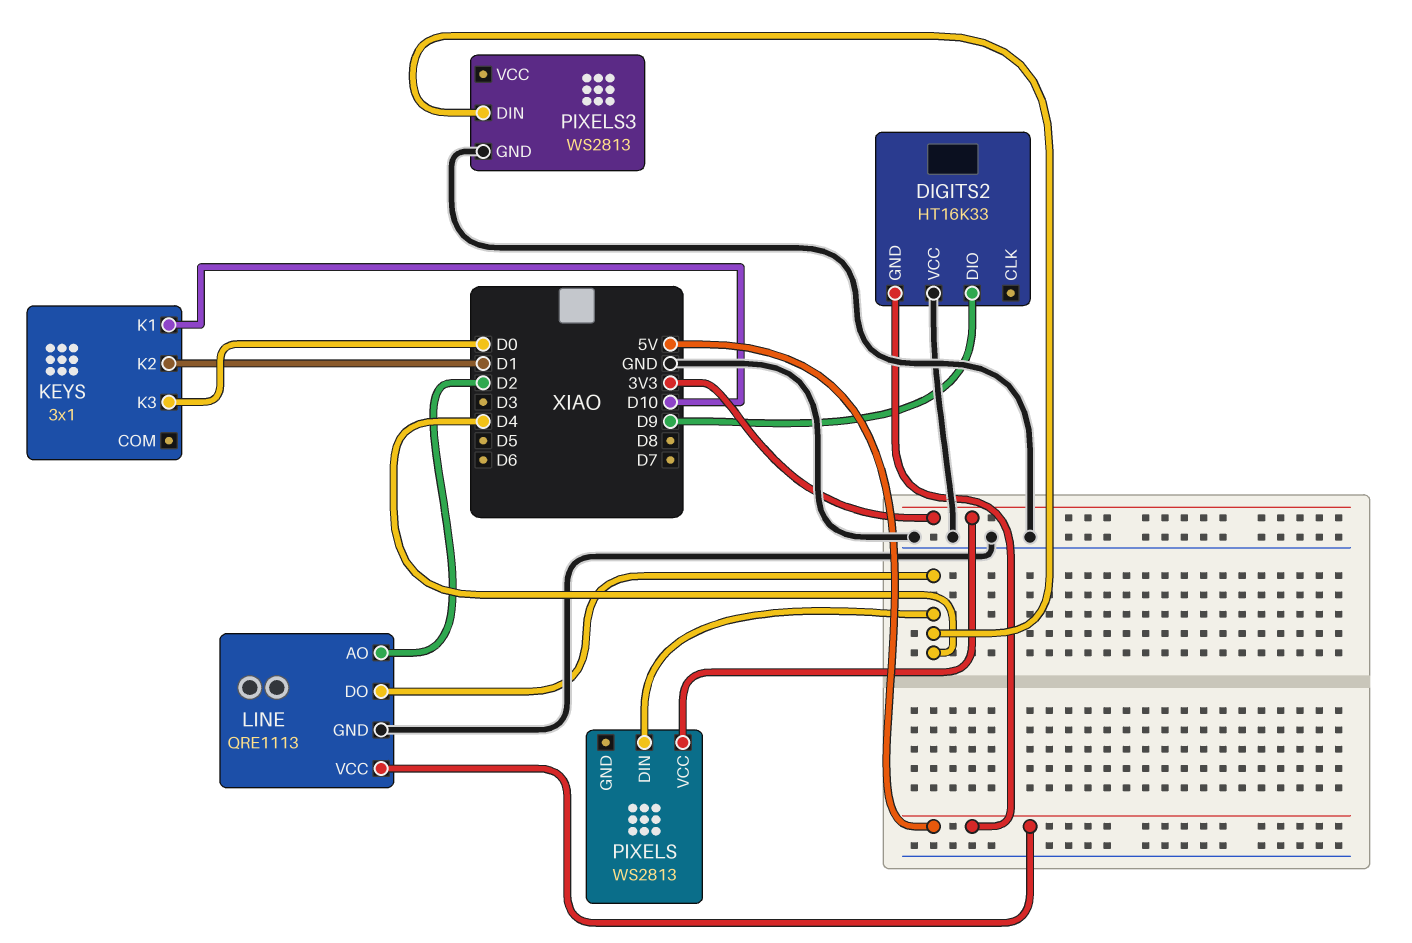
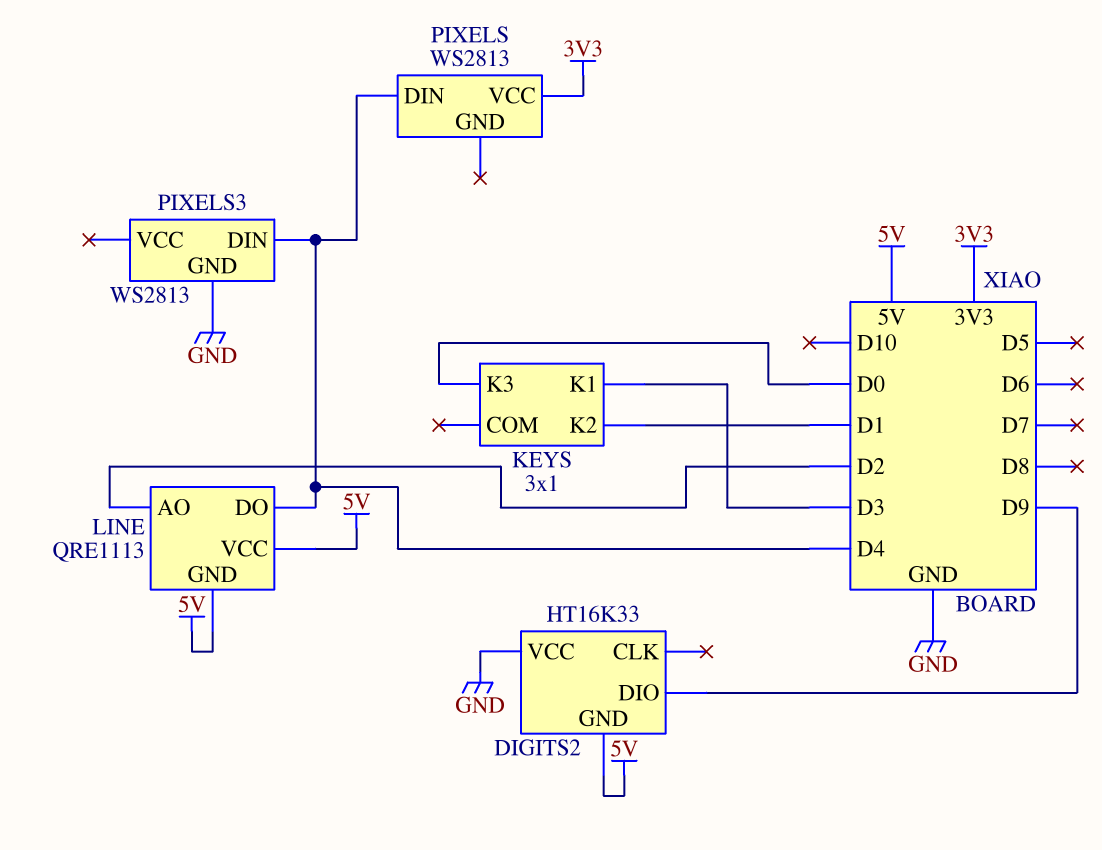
KEYS pin K1: D10 -> D3
LINE pin GND: GND -> 5V

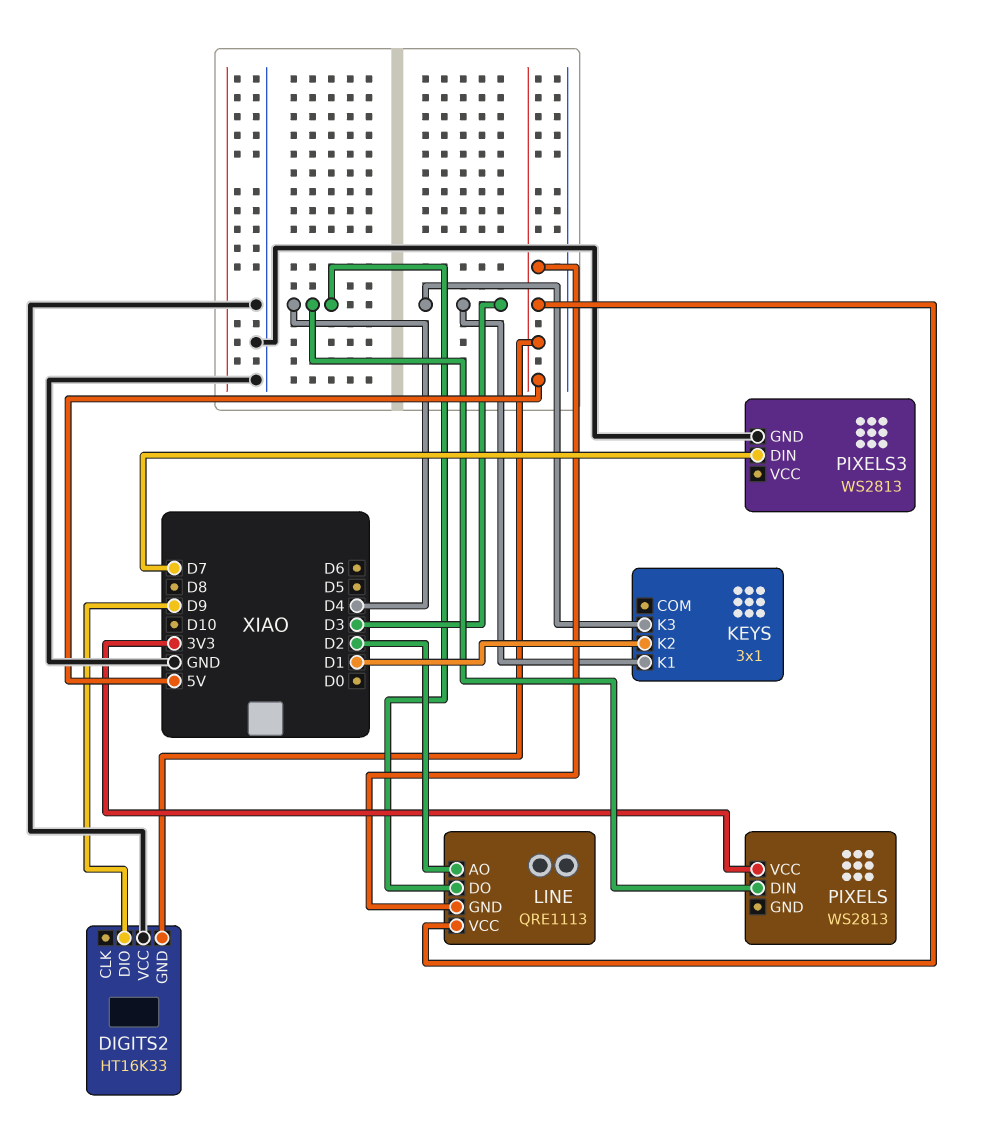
KEYS pin K3: D0 -> D3
PIXELS3 pin DIN: D4 -> D7

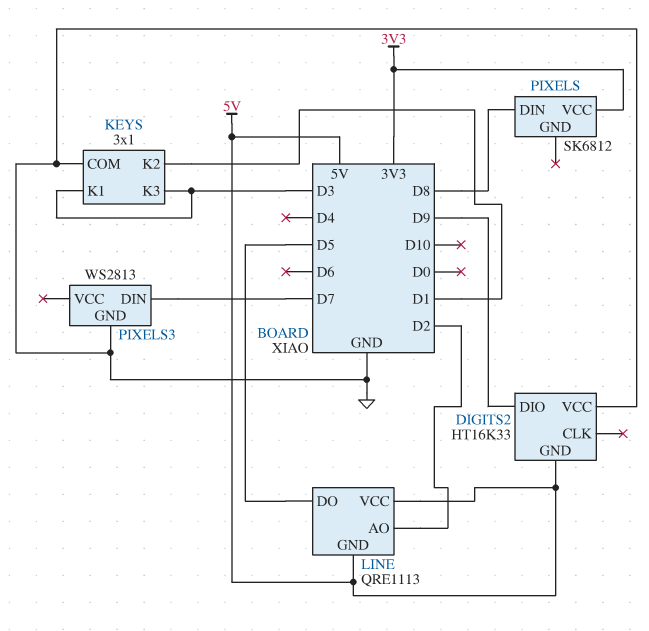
KEYS pin COM: none -> GND
LINE pin DO: D4 -> D5
PIXELS: WS2813 -> SK6812
PIXELS pin DIN: D4 -> D8

